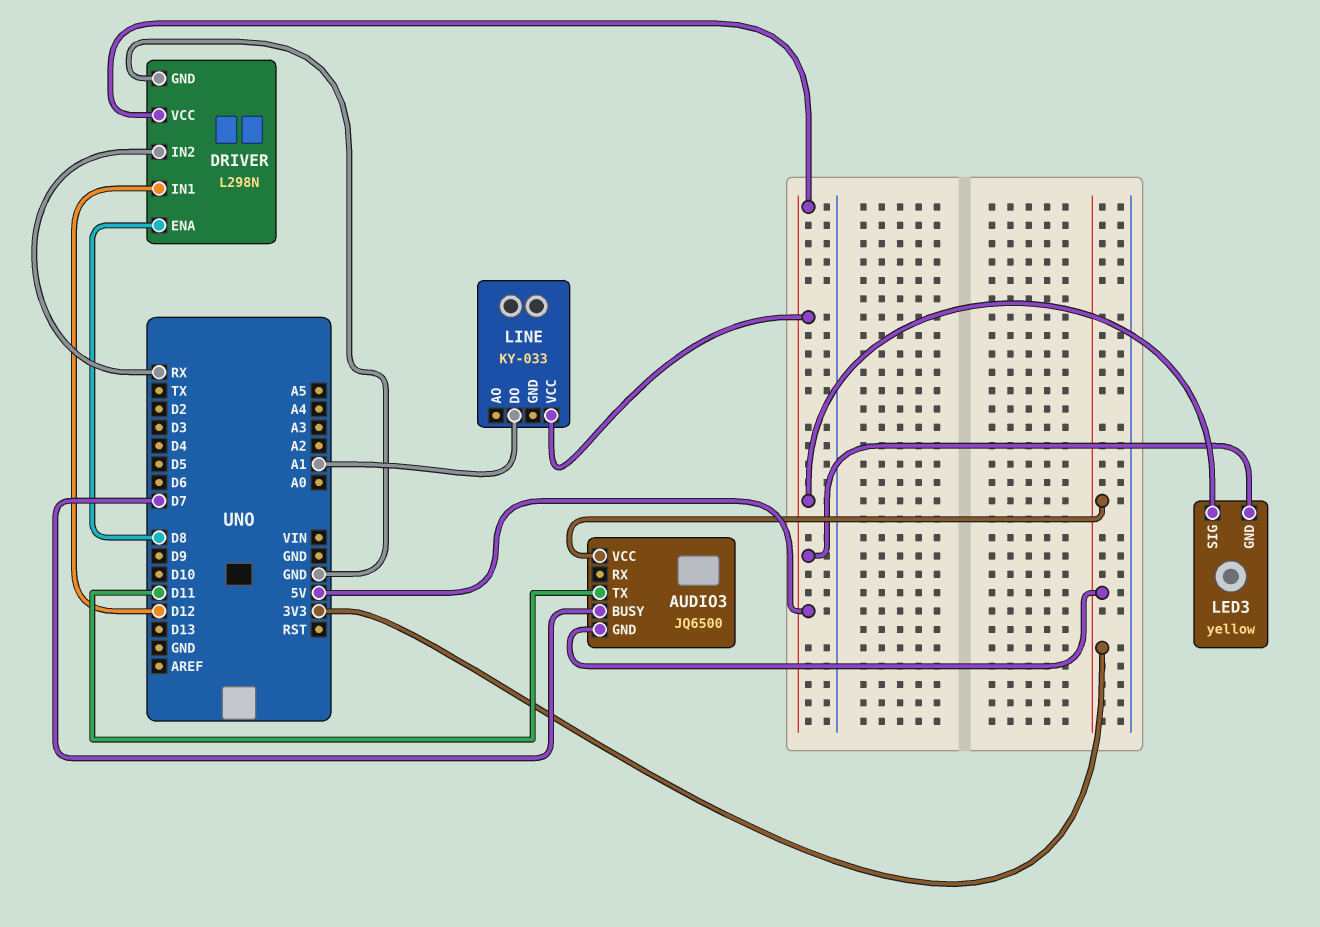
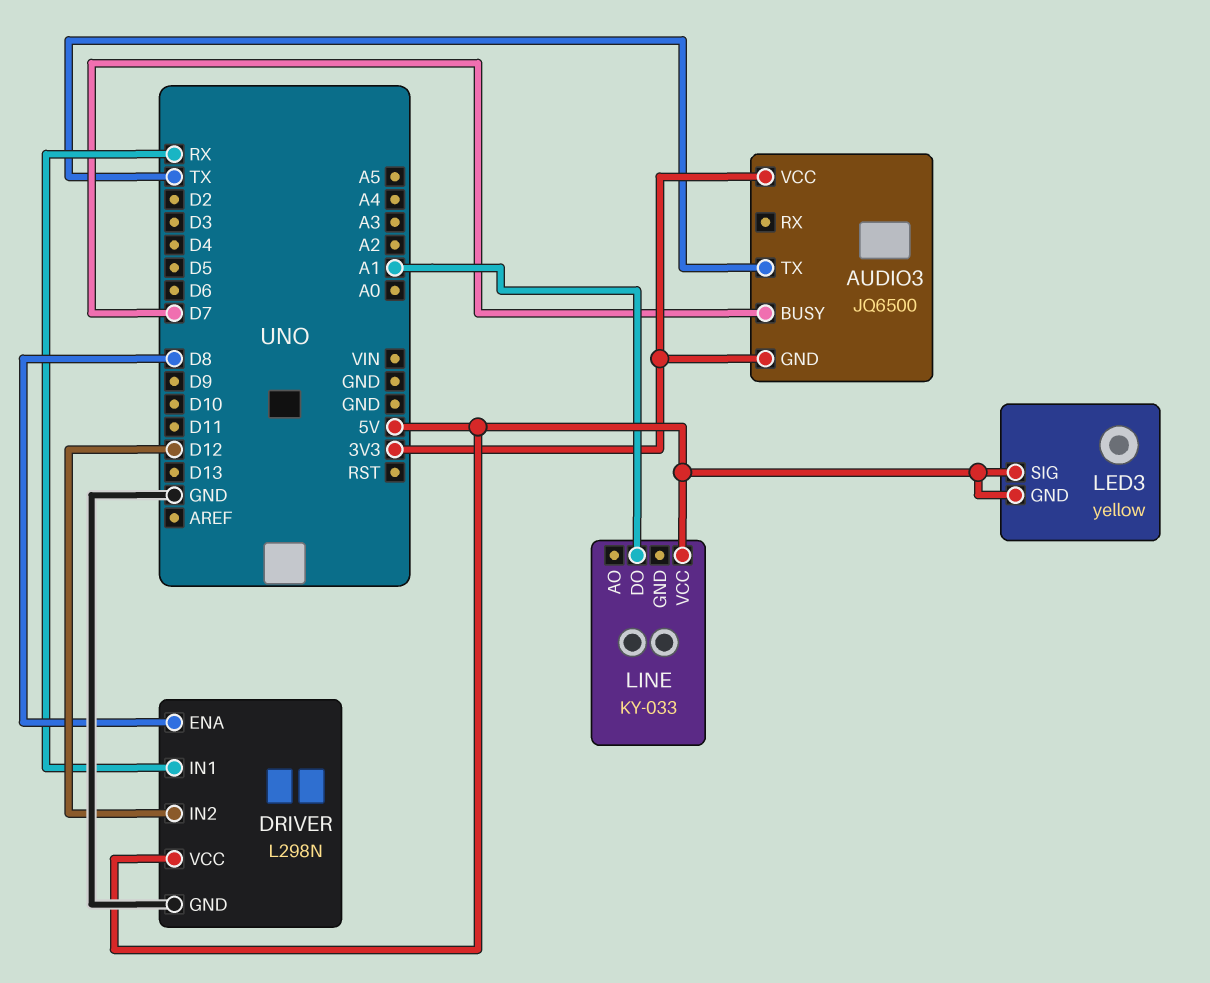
AUDIO3 pin TX: D11 -> TX
DRIVER pin IN1: D12 -> RX
DRIVER pin IN2: RX -> D12

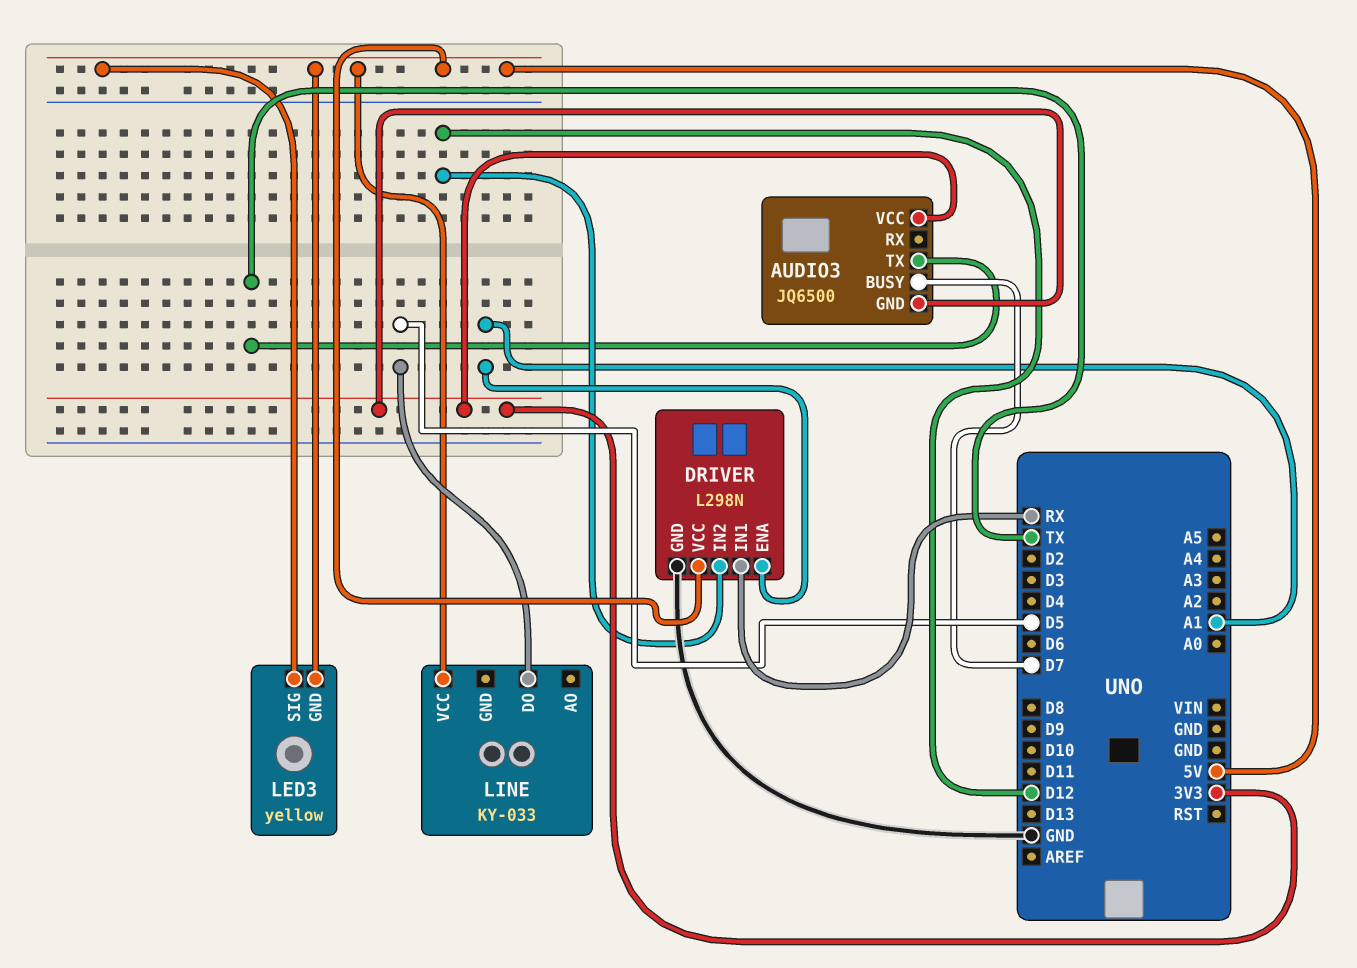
DRIVER pin ENA: D8 -> A1
LINE pin DO: A1 -> D5

